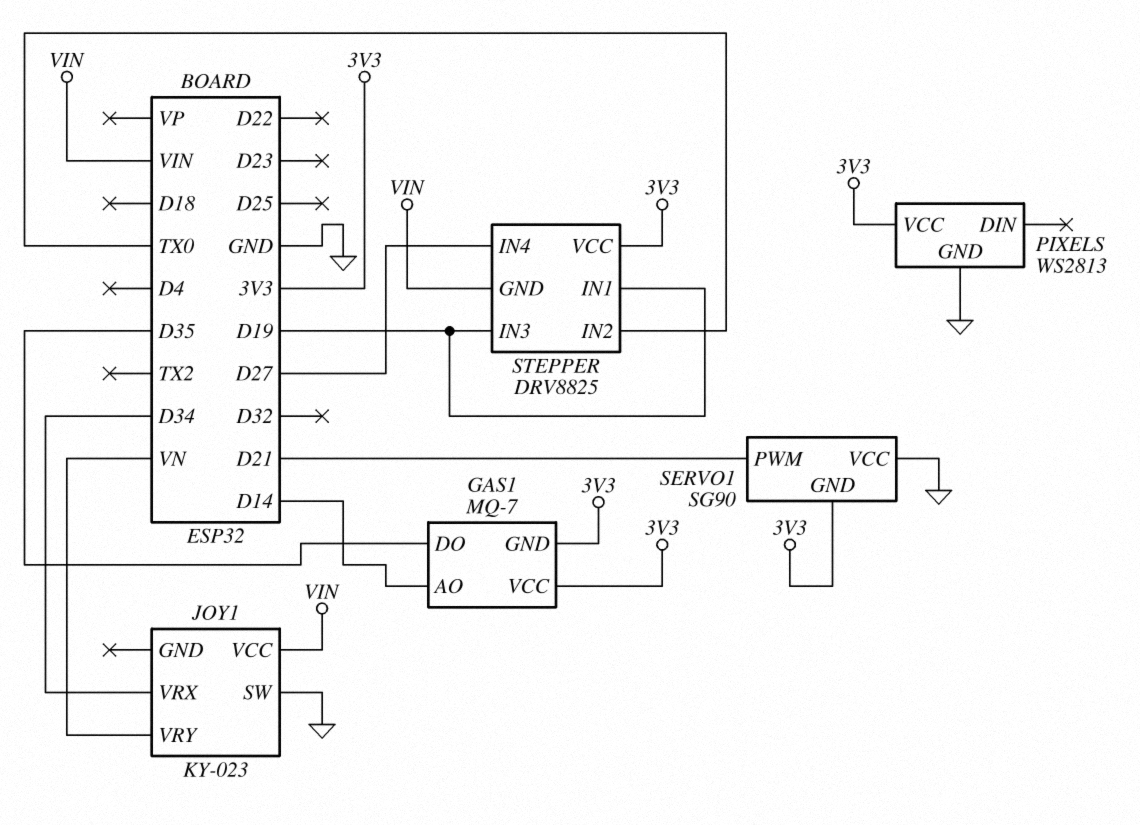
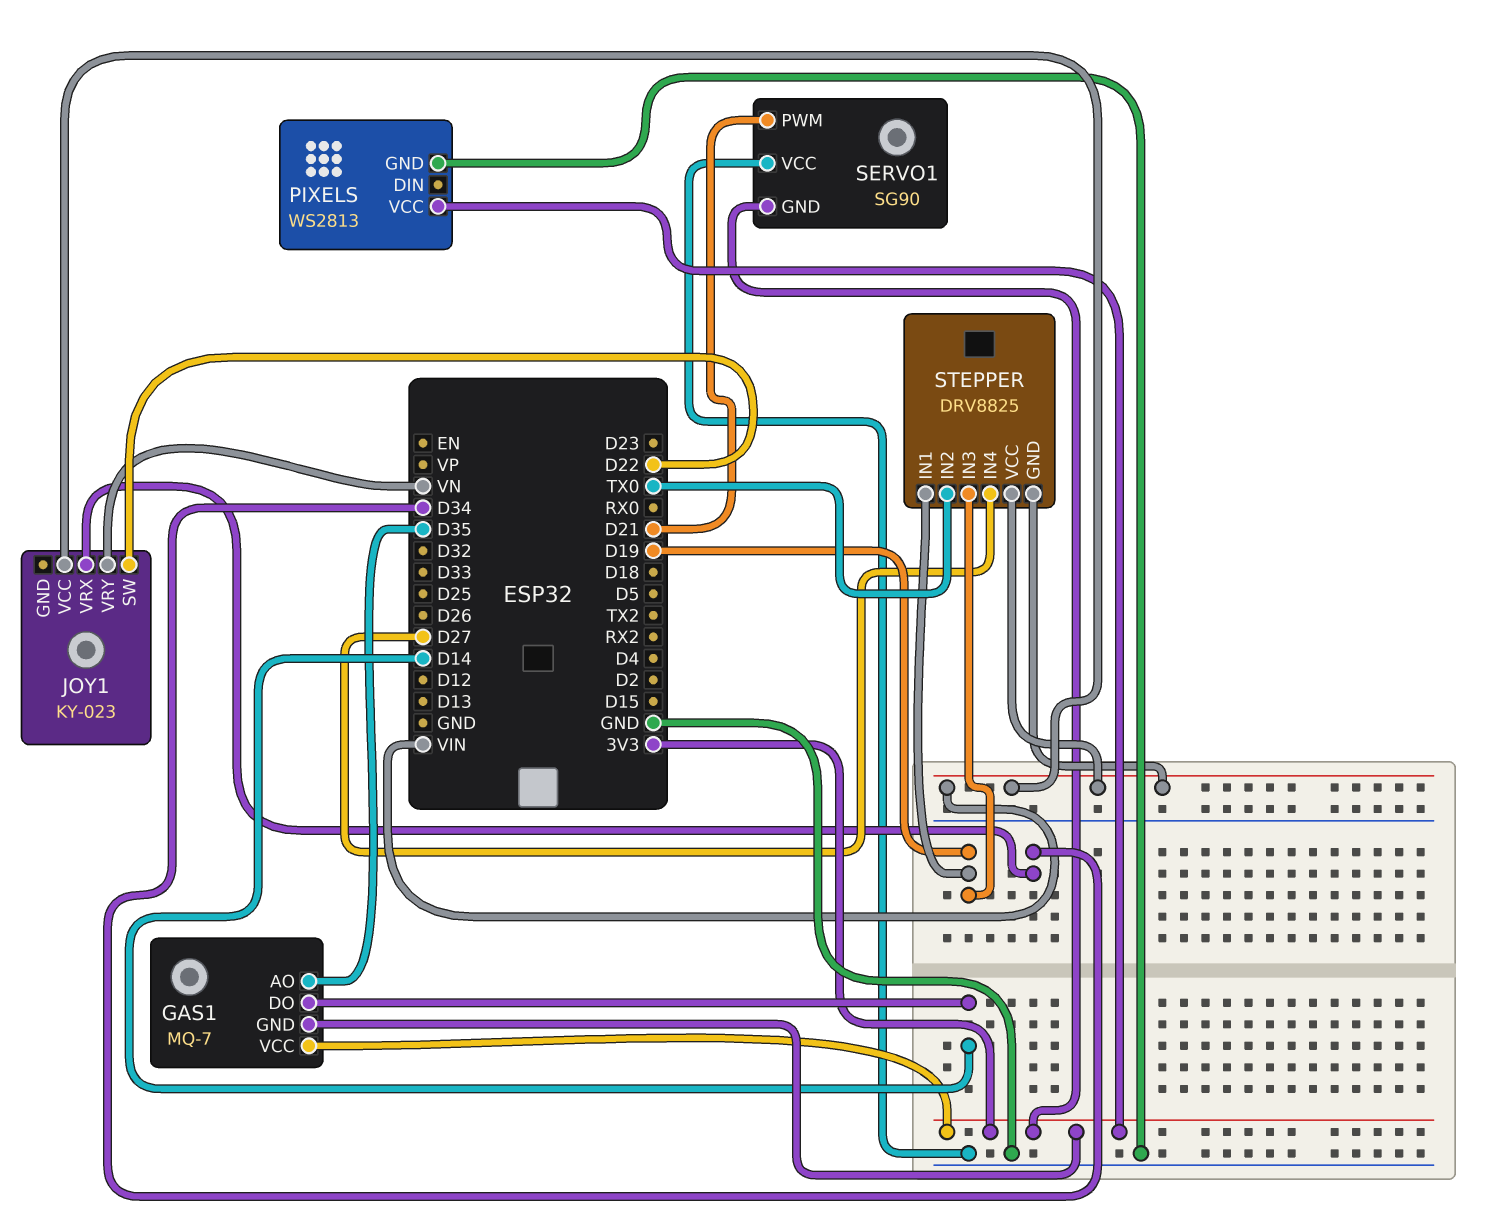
GAS1 pin AO: D14 -> D35
GAS1 pin DO: D35 -> D14
JOY1 pin SW: GND -> D22
STEPPER pin VCC: 3V3 -> VIN

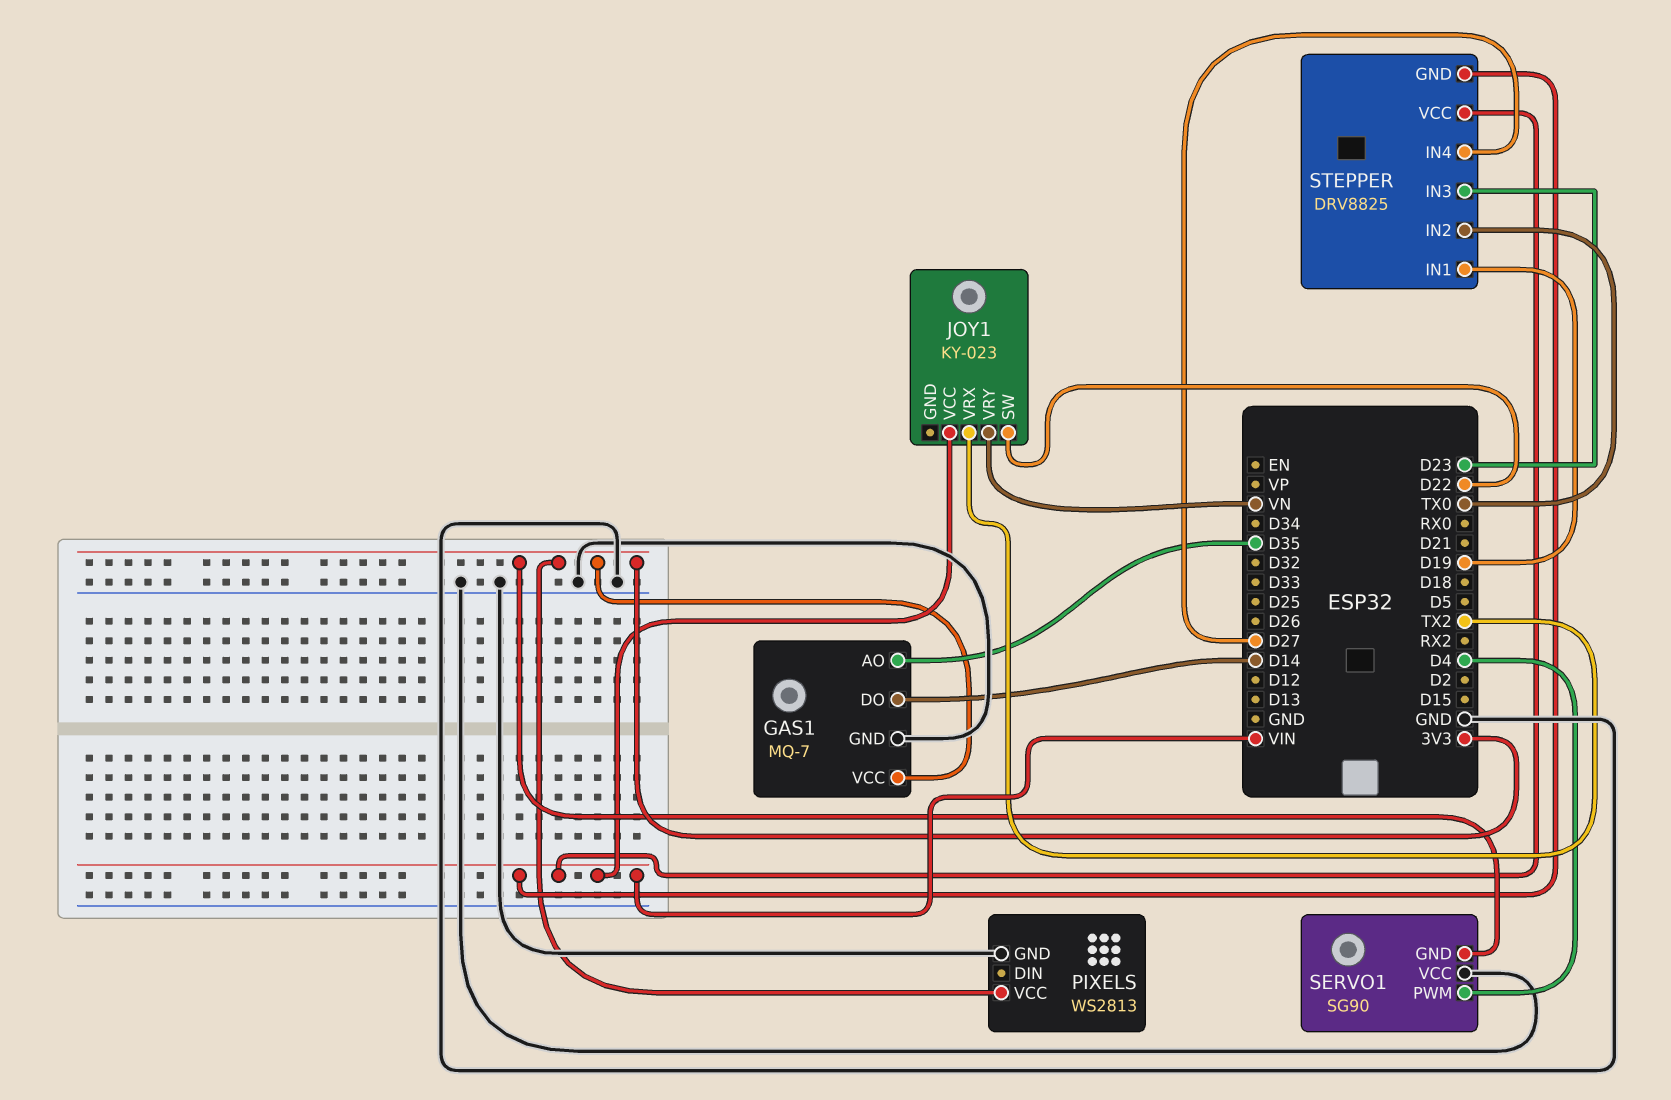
GAS1 pin GND: 3V3 -> GND
JOY1 pin VRX: D34 -> TX2
SERVO1 pin PWM: D21 -> D4
STEPPER pin IN3: D19 -> D23

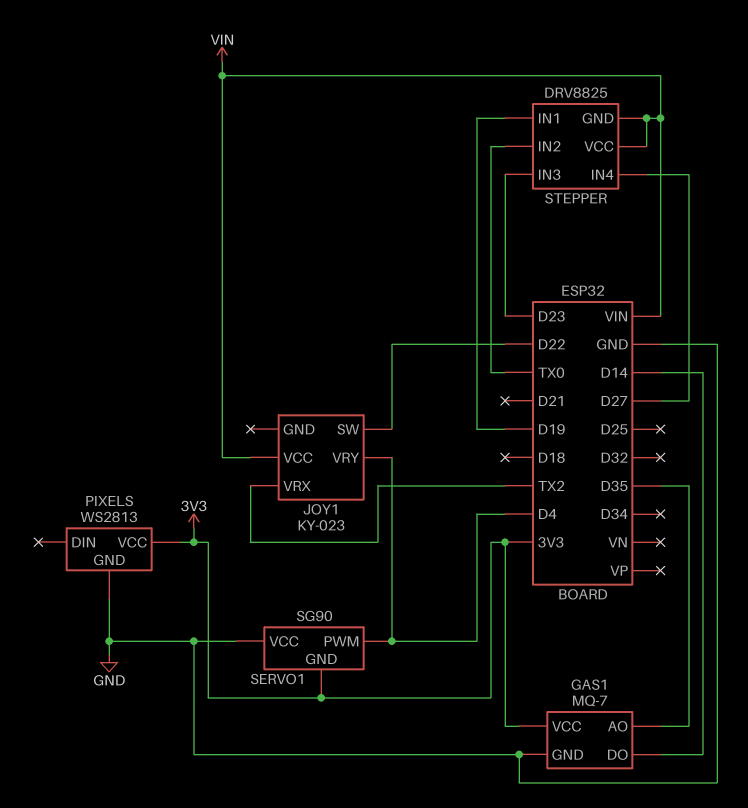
JOY1 pin VRY: VN -> D4

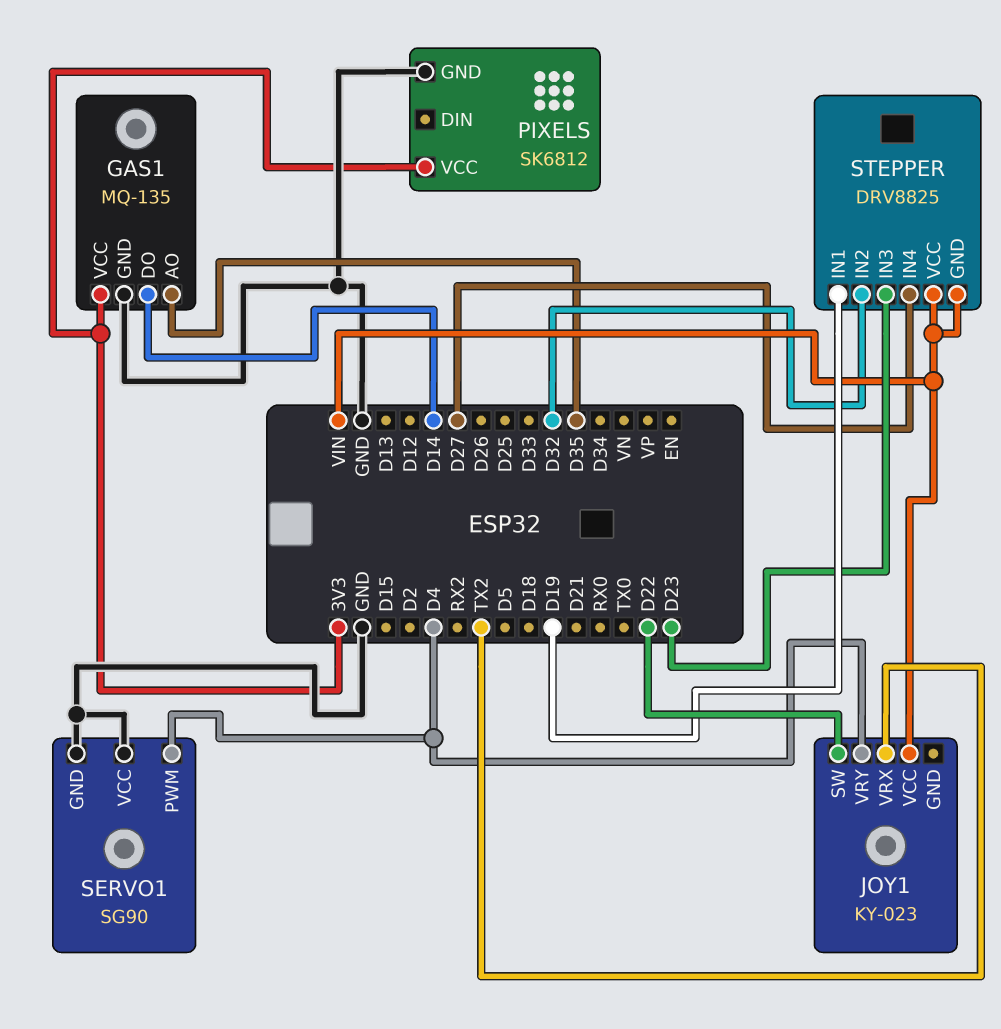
GAS1: MQ-7 -> MQ-135
PIXELS: WS2813 -> SK6812
SERVO1 pin GND: 3V3 -> GND
STEPPER pin IN2: TX0 -> D32

